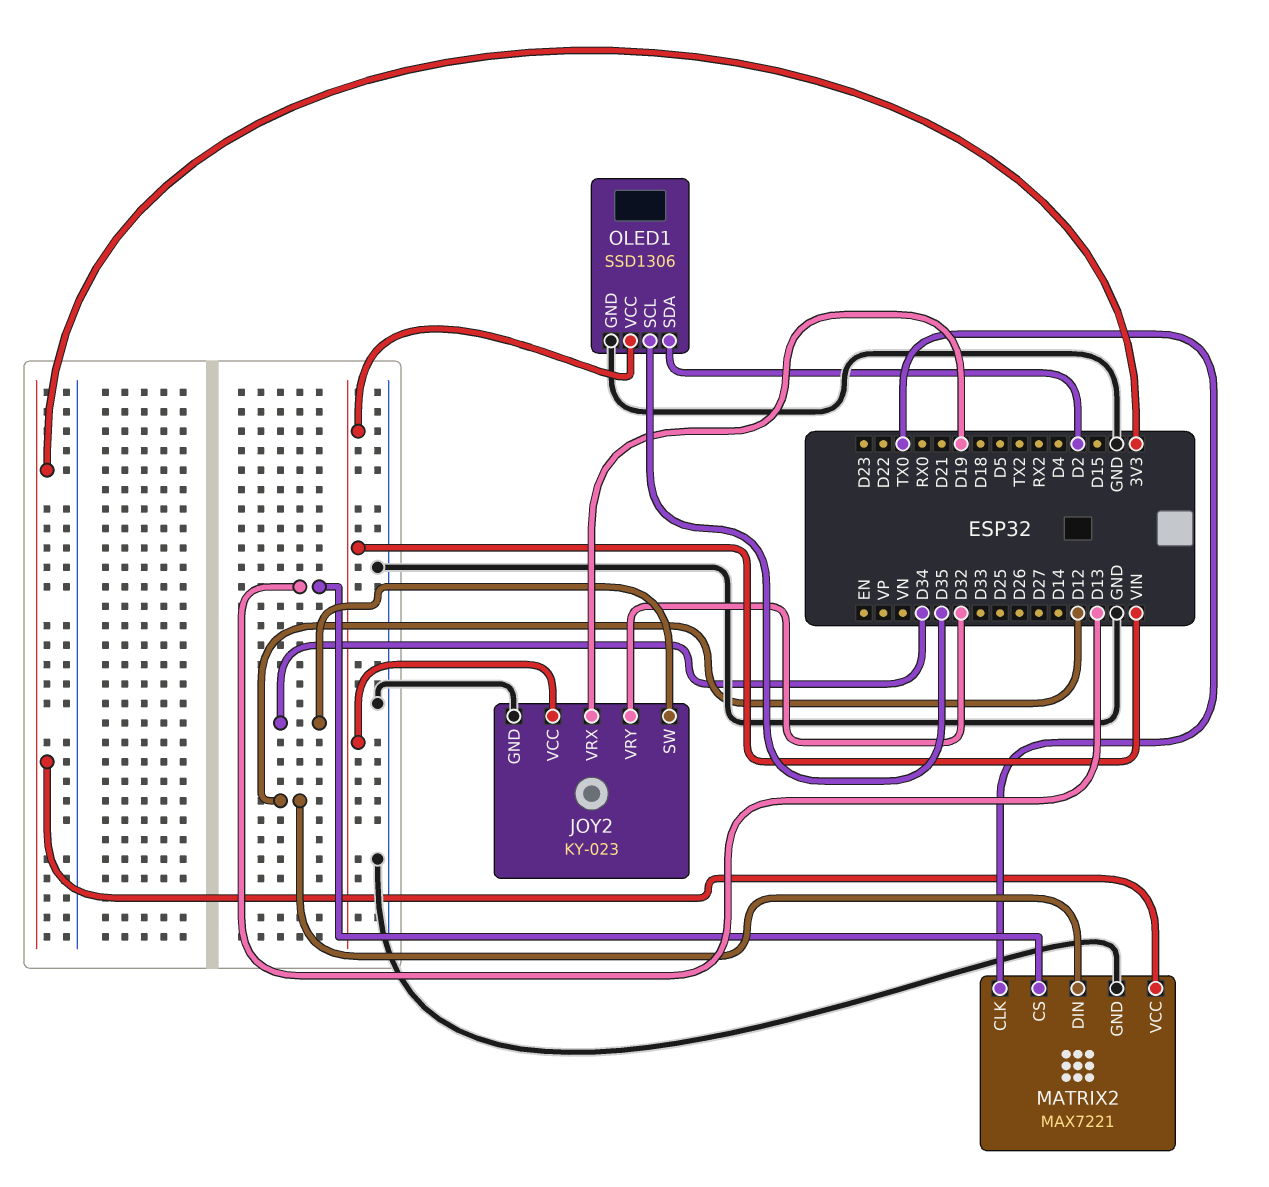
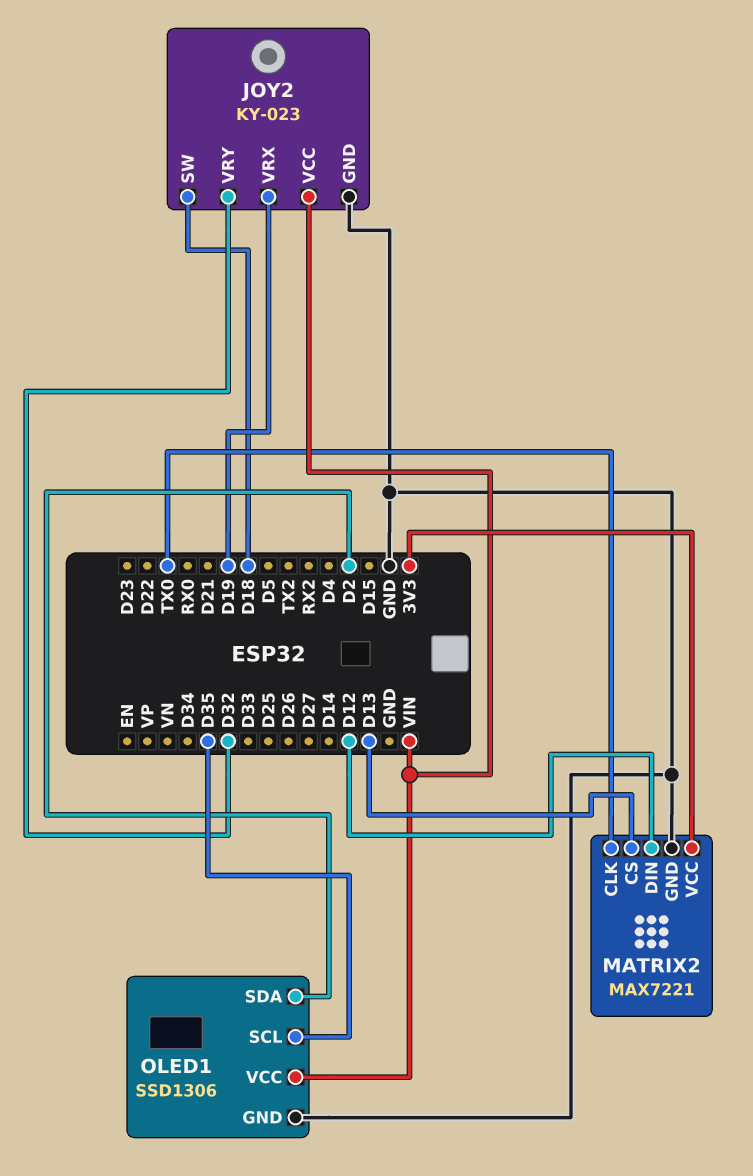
JOY2 pin SW: D34 -> D18

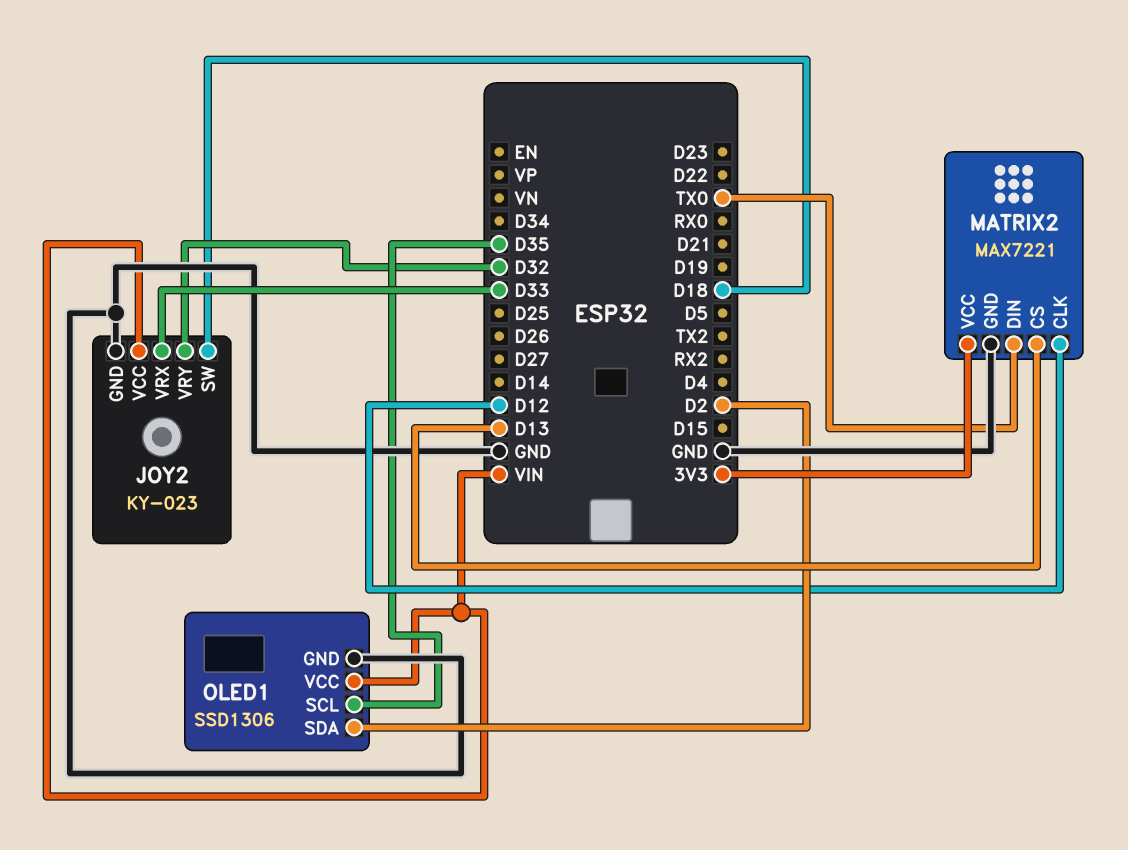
JOY2 pin VRX: D19 -> D33
MATRIX2 pin CLK: TX0 -> D12
MATRIX2 pin DIN: D12 -> TX0

